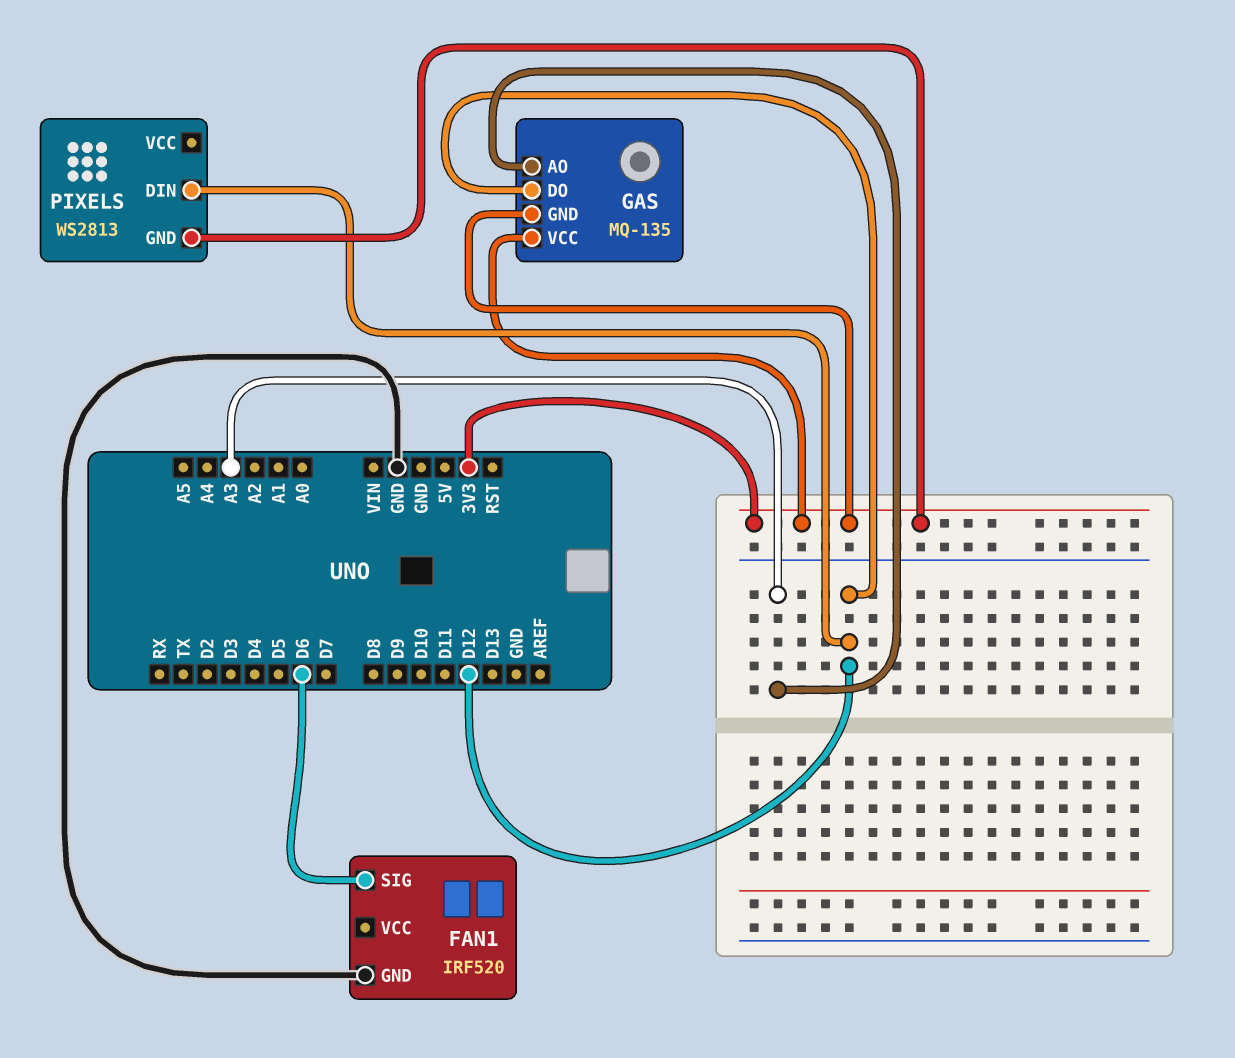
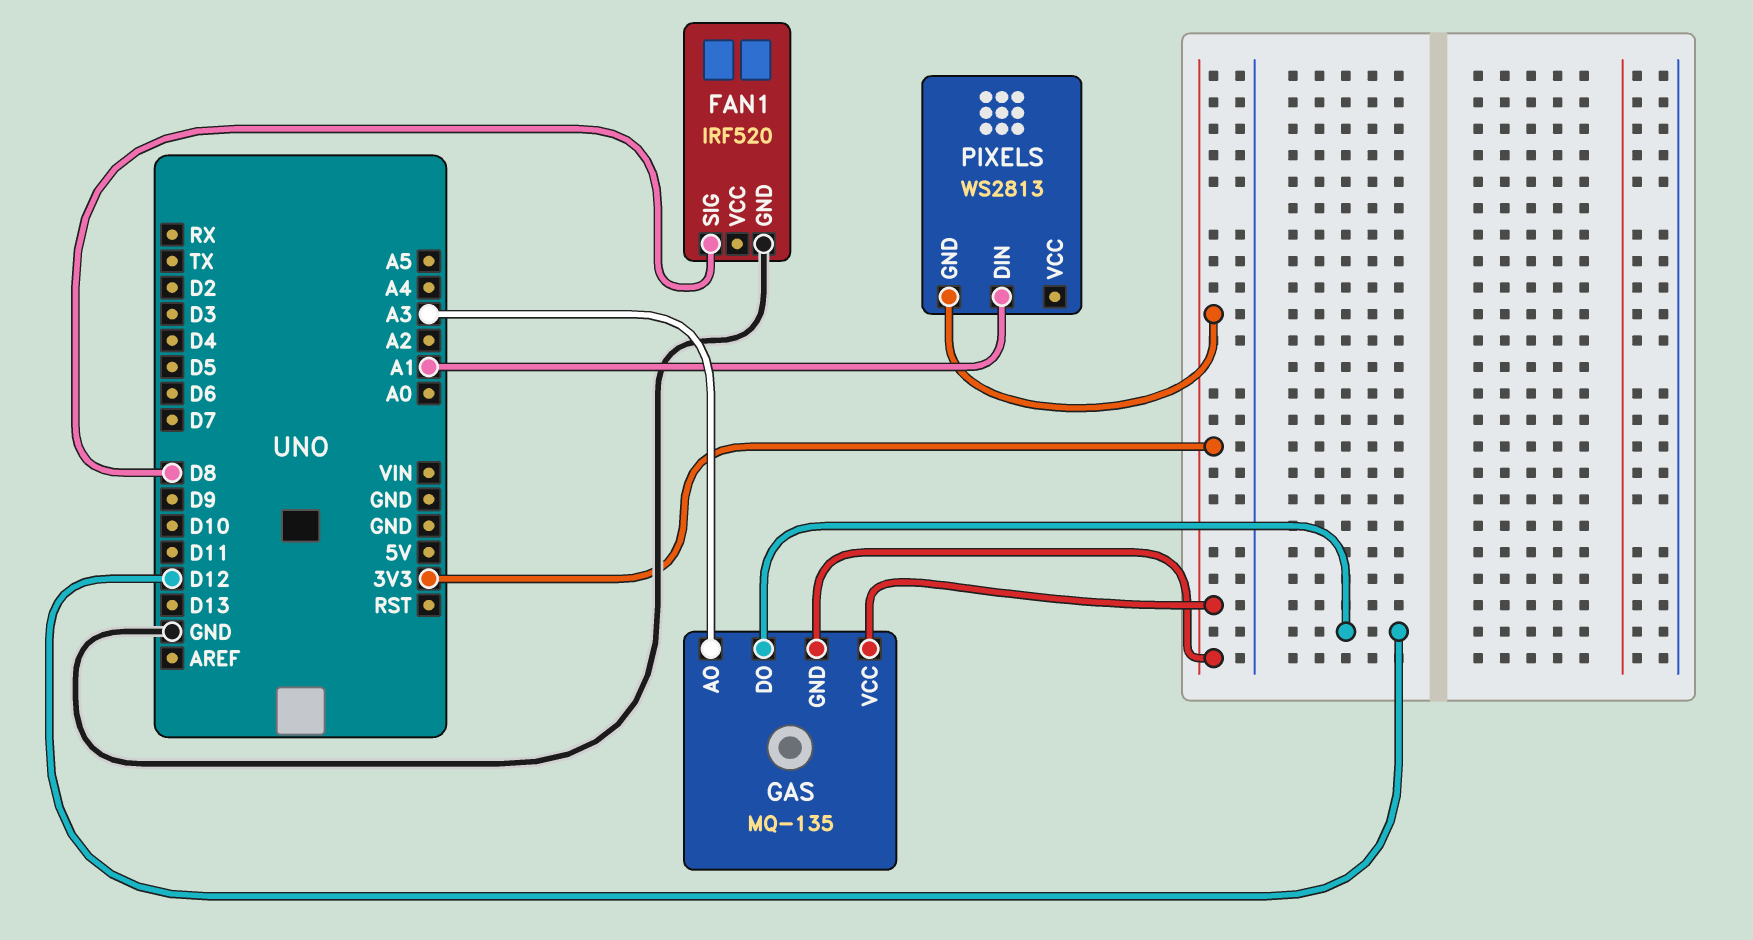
FAN1 pin SIG: D6 -> D8
PIXELS pin DIN: D12 -> A1

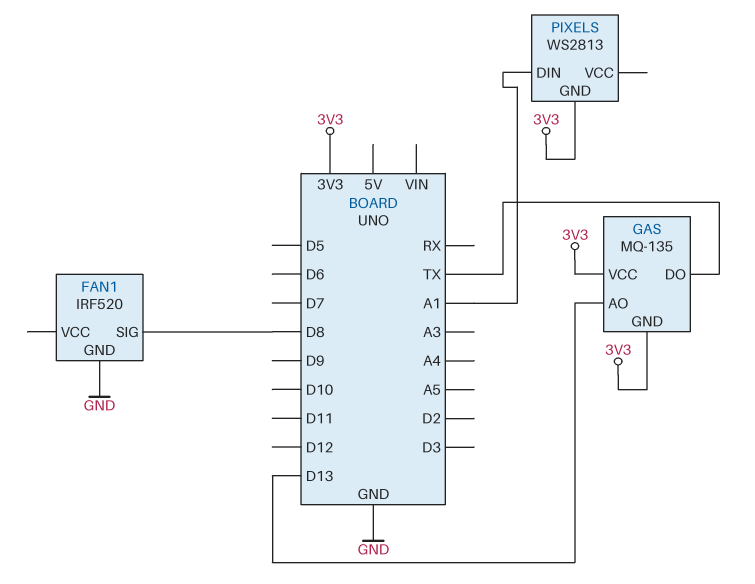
GAS pin AO: A3 -> D13
GAS pin DO: D12 -> TX

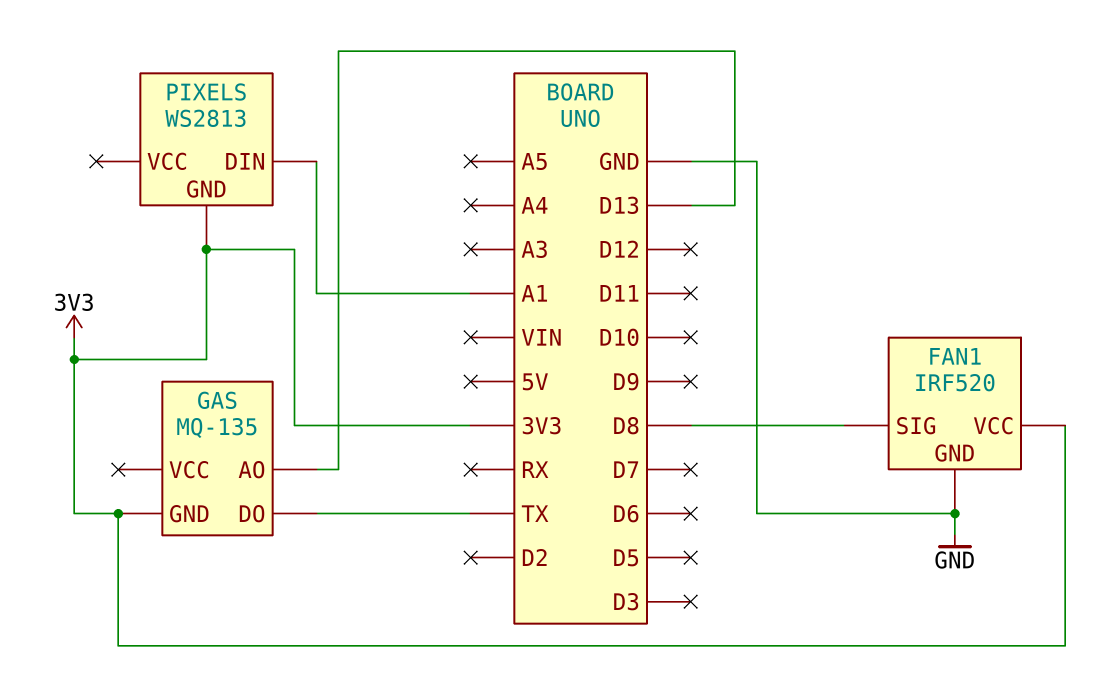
FAN1 pin VCC: none -> 3V3
GAS pin VCC: 3V3 -> none

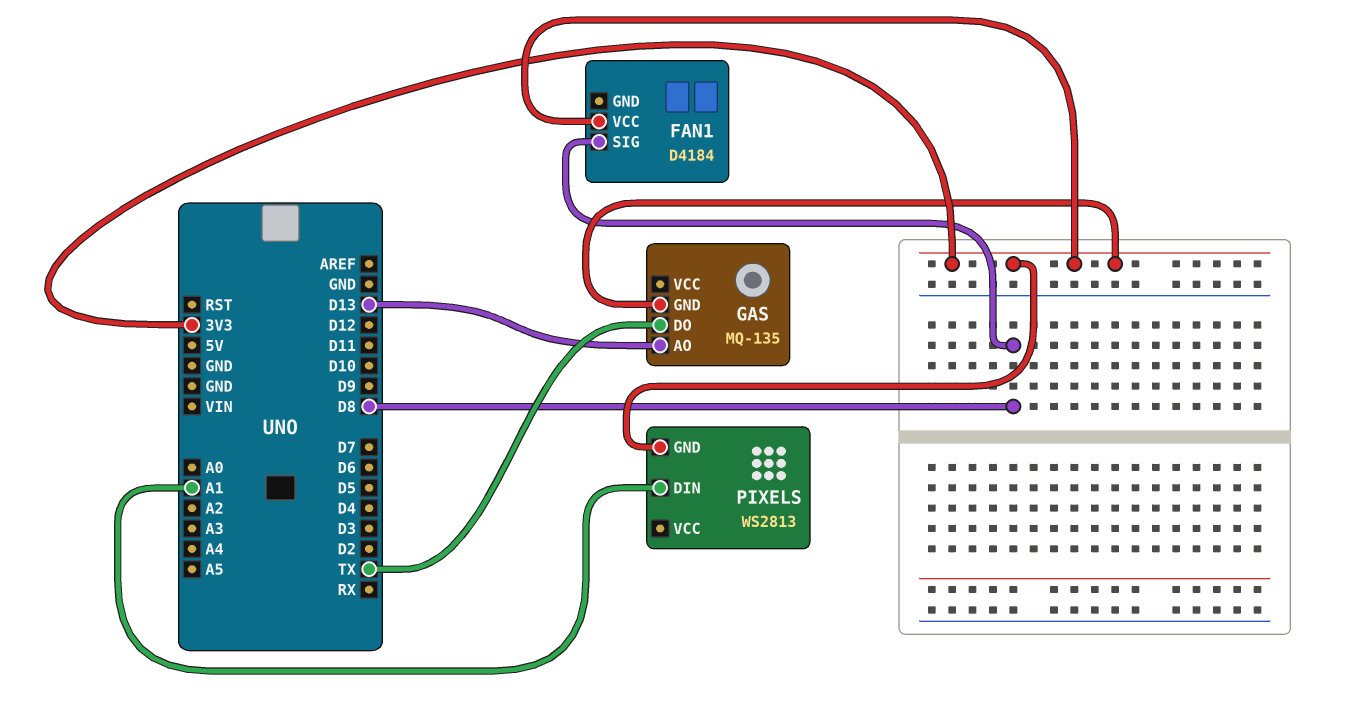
FAN1: IRF520 -> D4184
FAN1 pin GND: GND -> none

